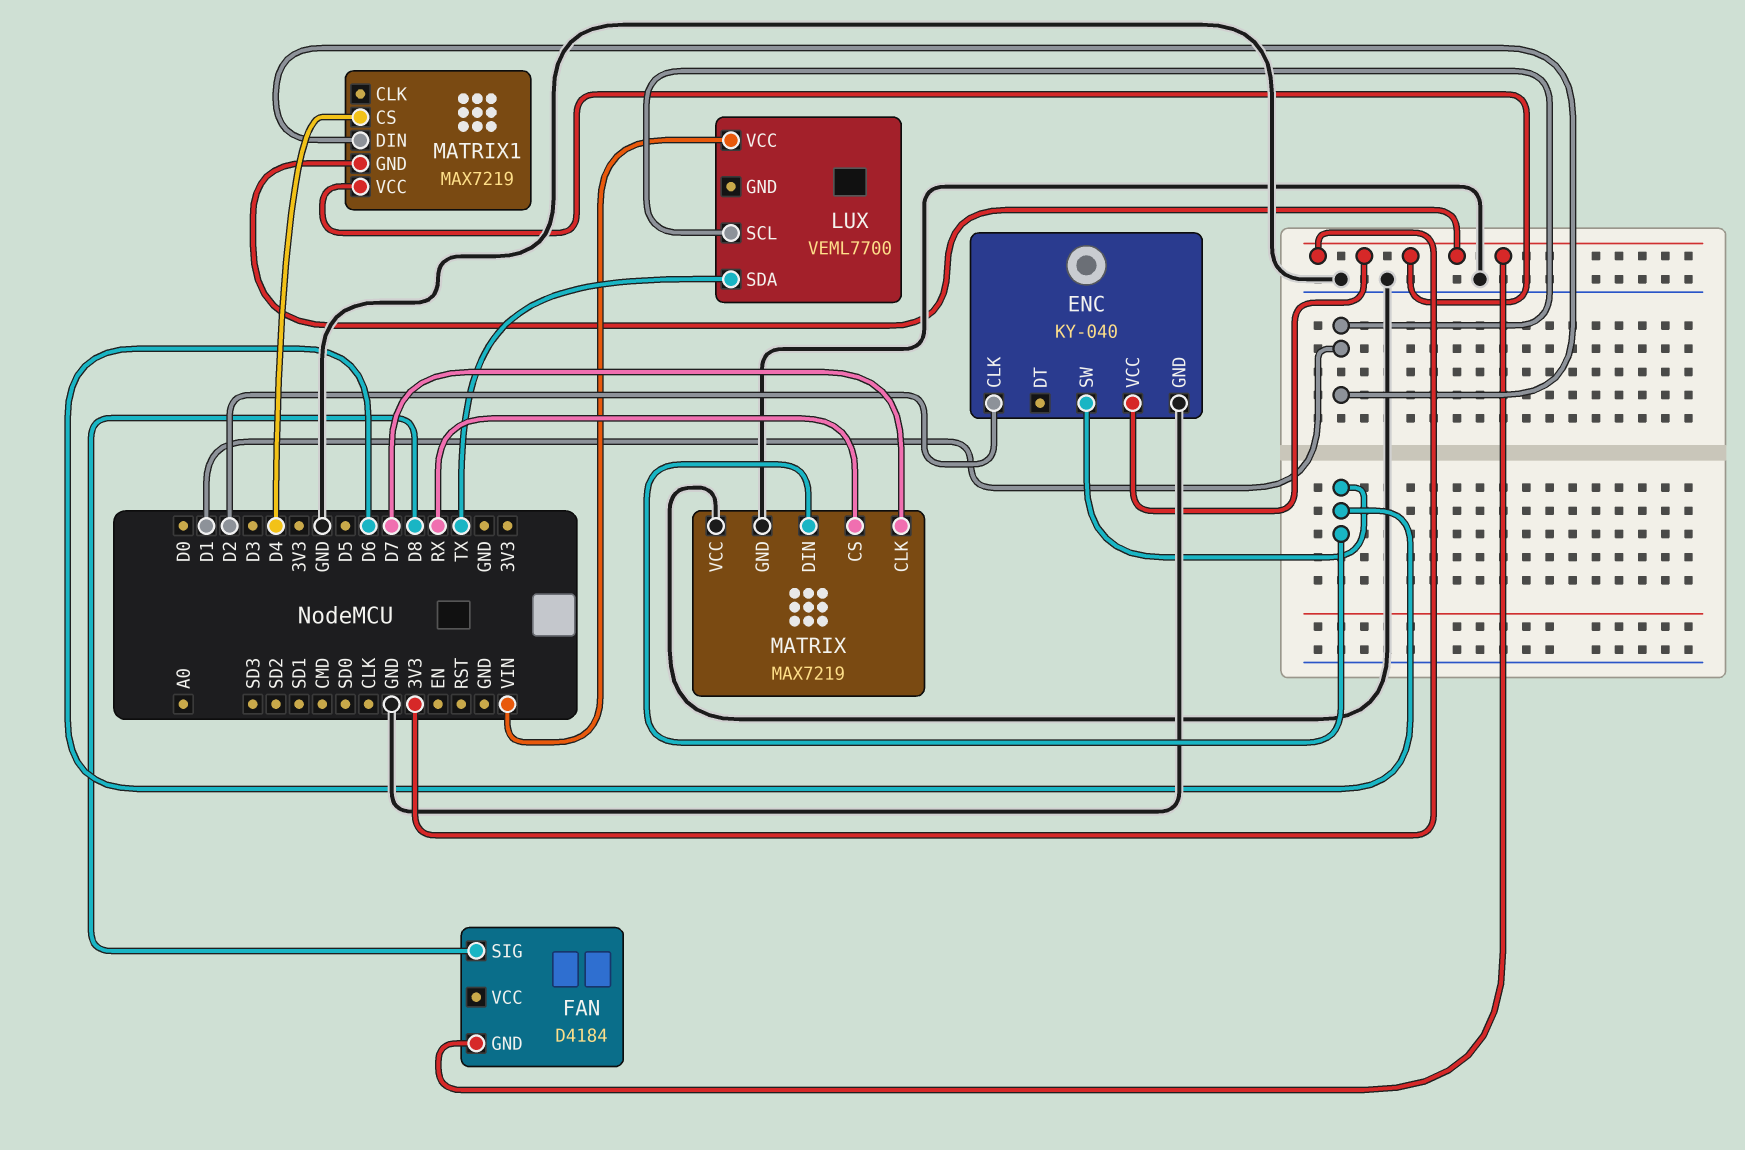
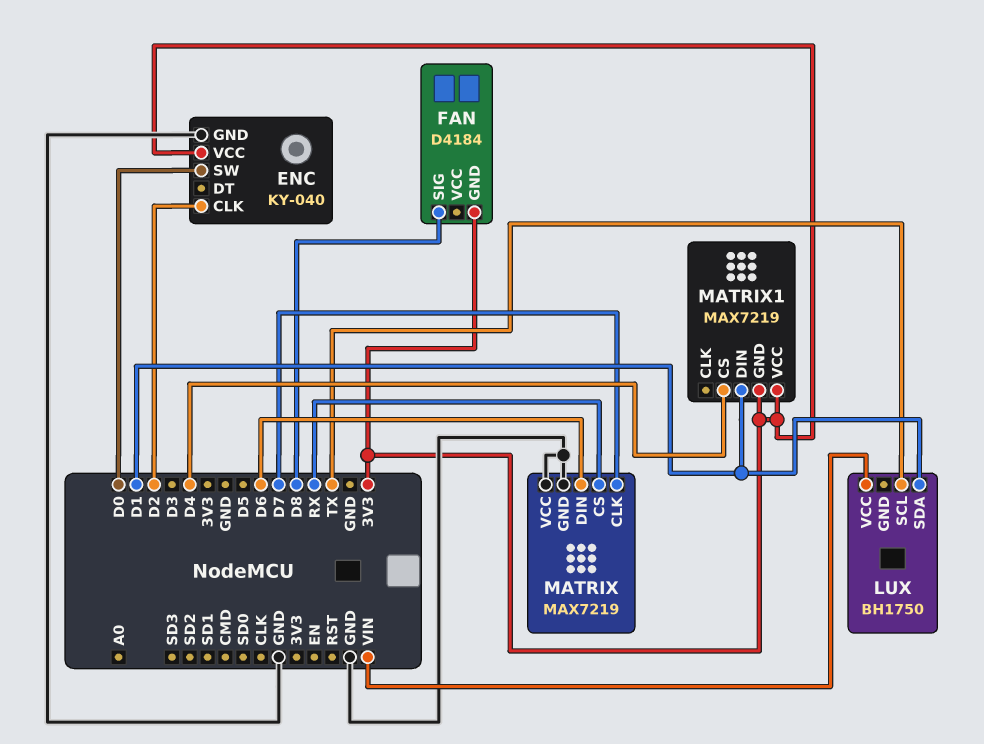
ENC pin SW: D6 -> D0
LUX: VEML7700 -> BH1750
LUX pin SCL: D1 -> TX
LUX pin SDA: TX -> D1

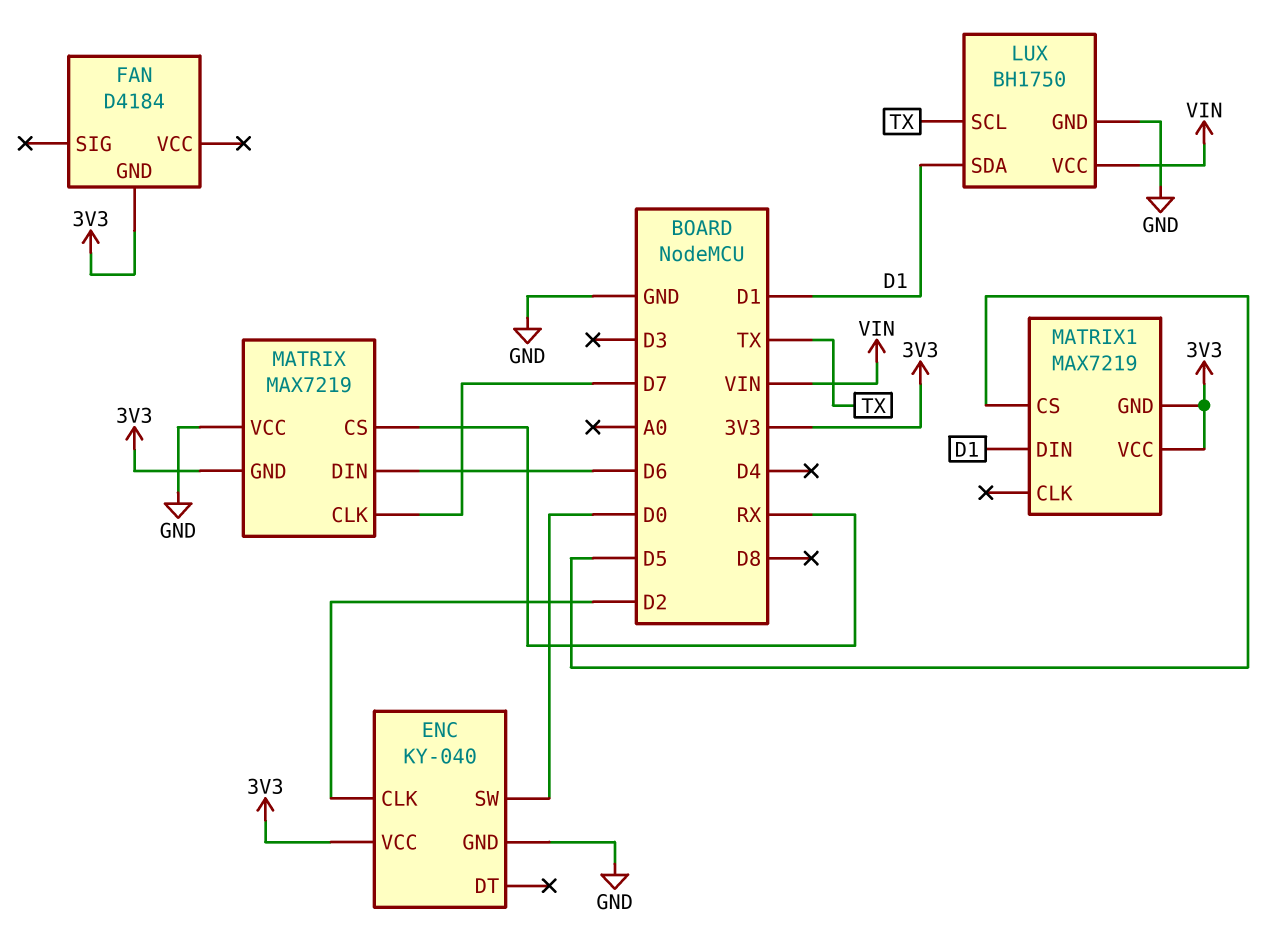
FAN pin SIG: D8 -> none
LUX pin GND: none -> GND
MATRIX pin GND: GND -> 3V3
MATRIX1 pin CS: D4 -> D5

